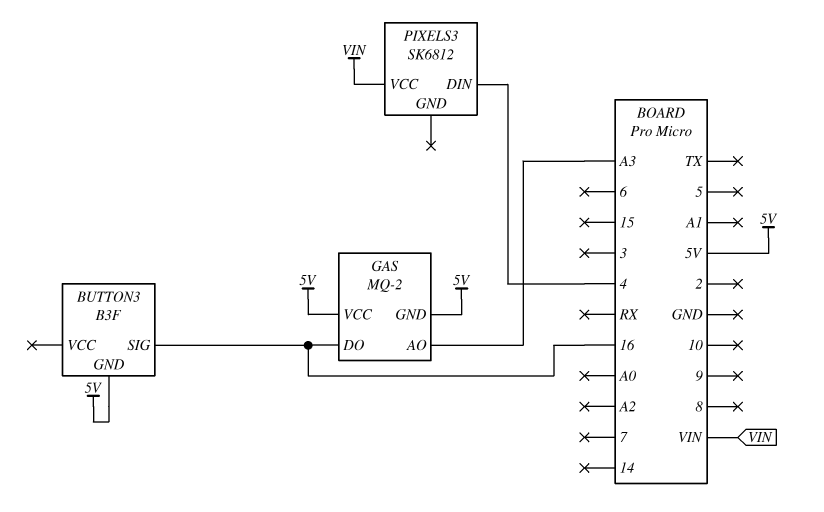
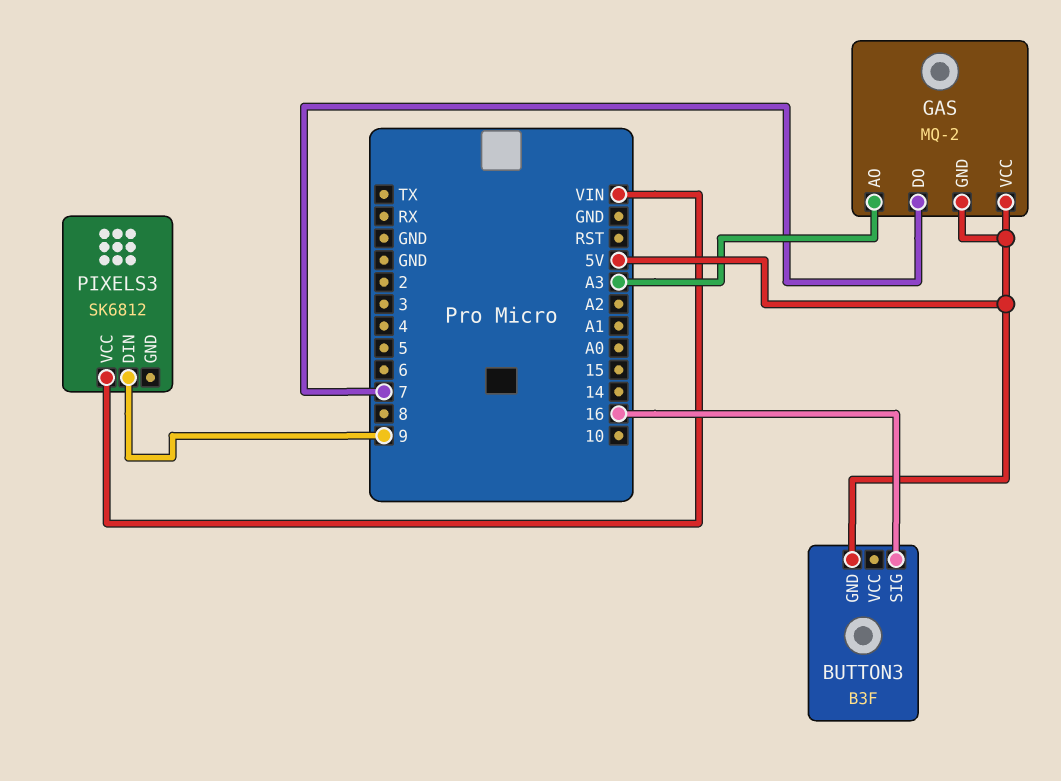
GAS pin DO: 16 -> 7
PIXELS3 pin DIN: 4 -> 9

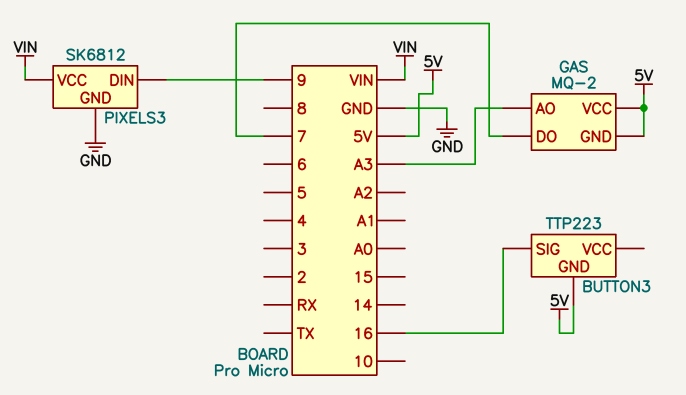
BUTTON3: B3F -> TTP223
PIXELS3 pin GND: none -> GND

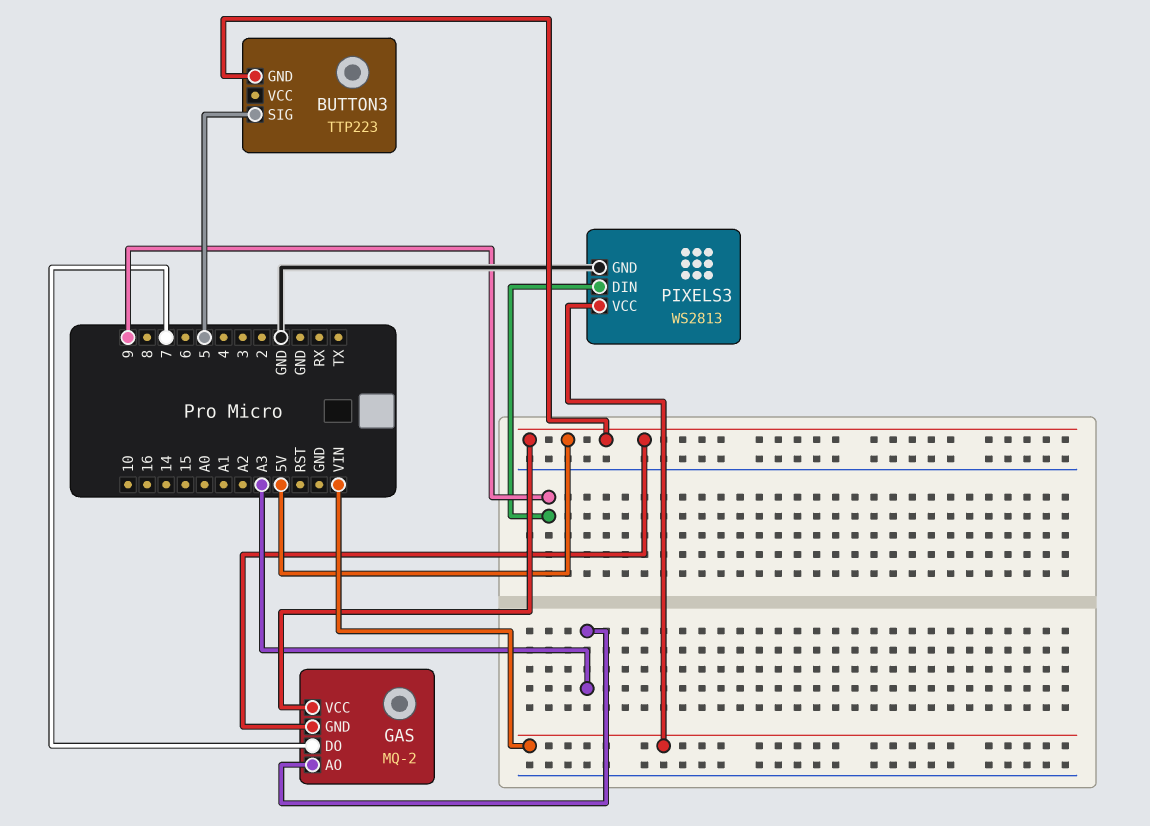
BUTTON3 pin SIG: 16 -> 5
PIXELS3: SK6812 -> WS2813

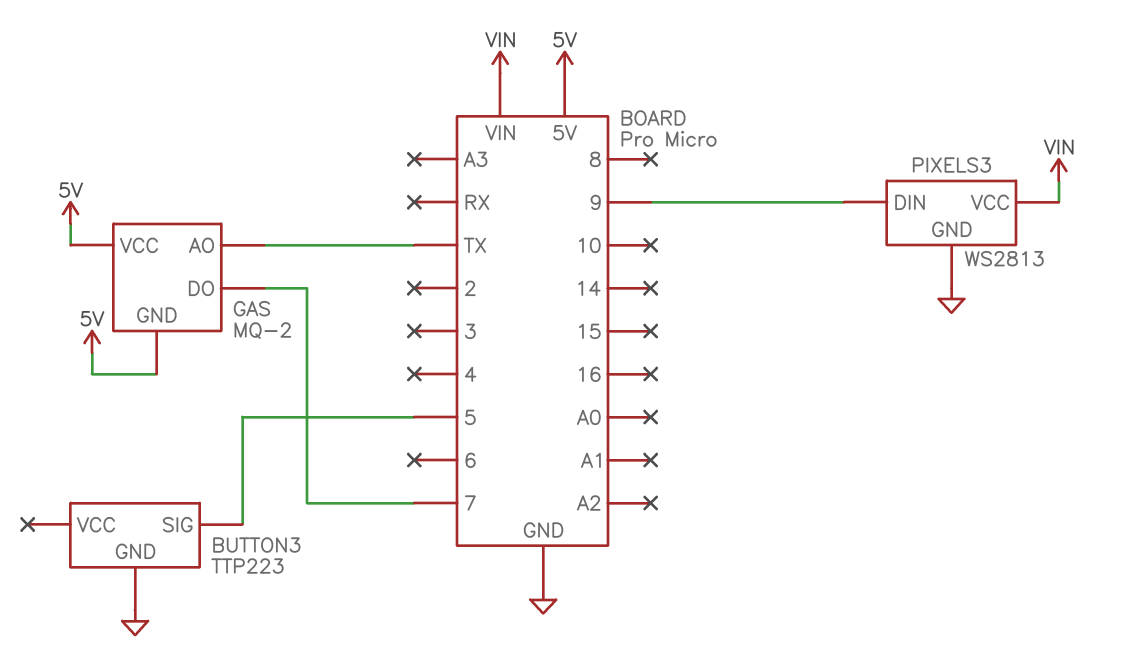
BUTTON3 pin GND: 5V -> GND
GAS pin AO: A3 -> TX

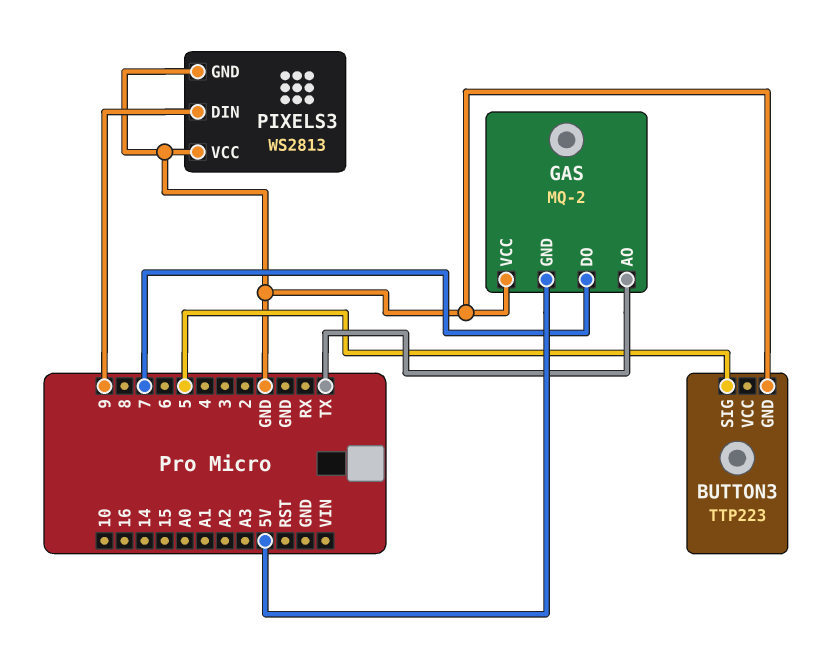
GAS pin VCC: 5V -> GND
PIXELS3 pin VCC: VIN -> GND

